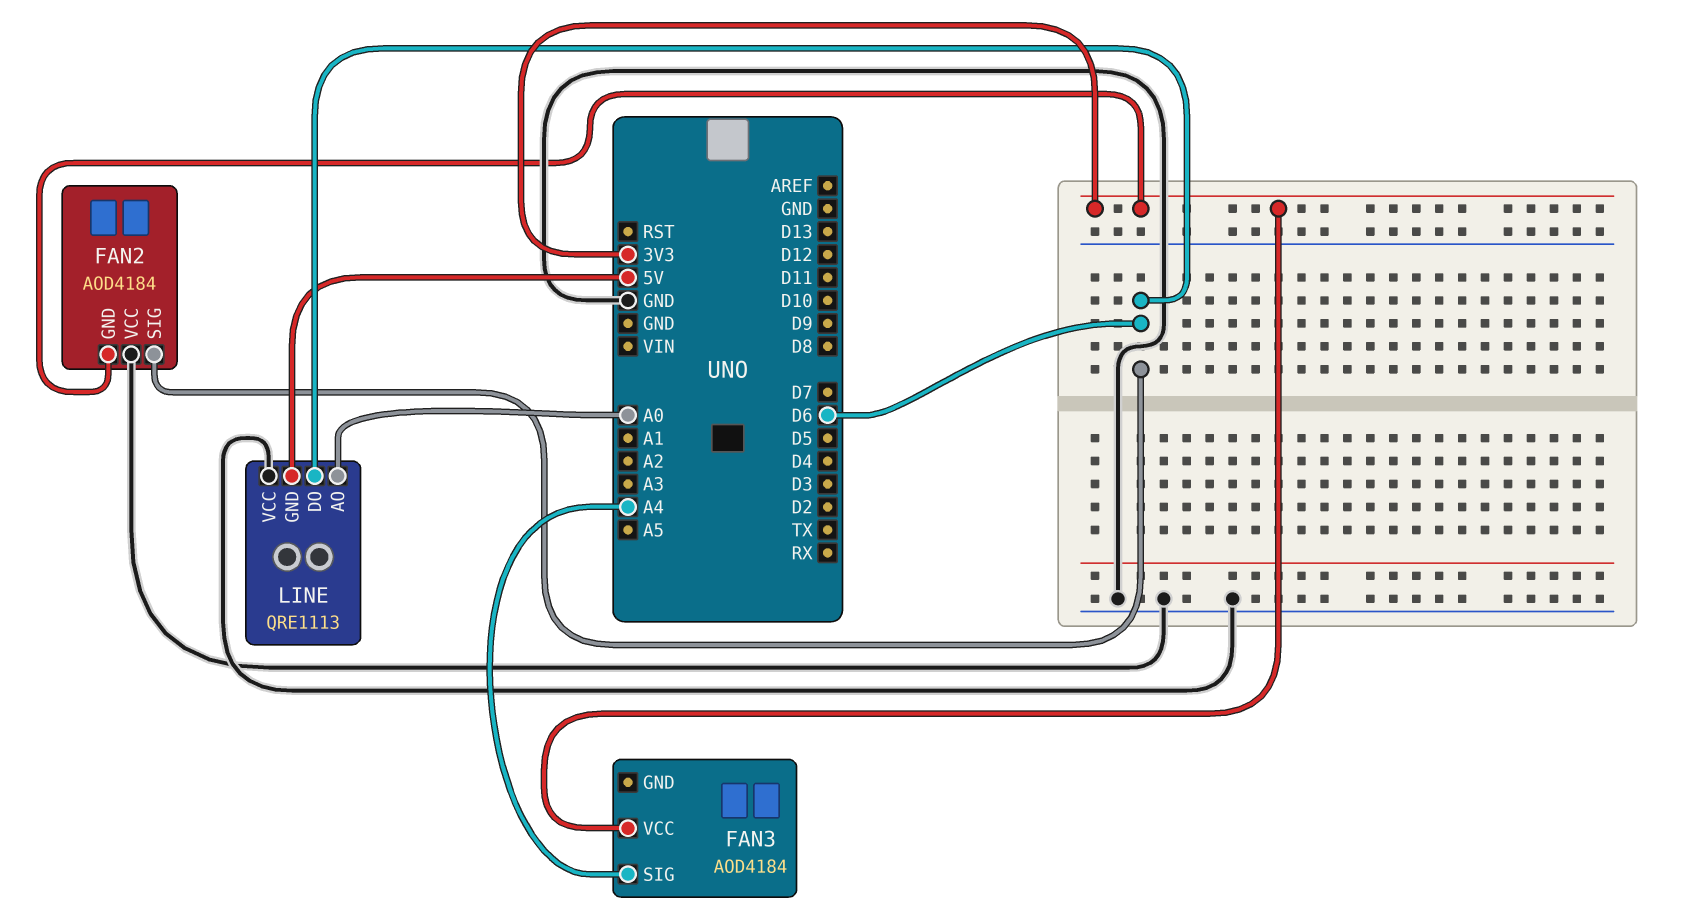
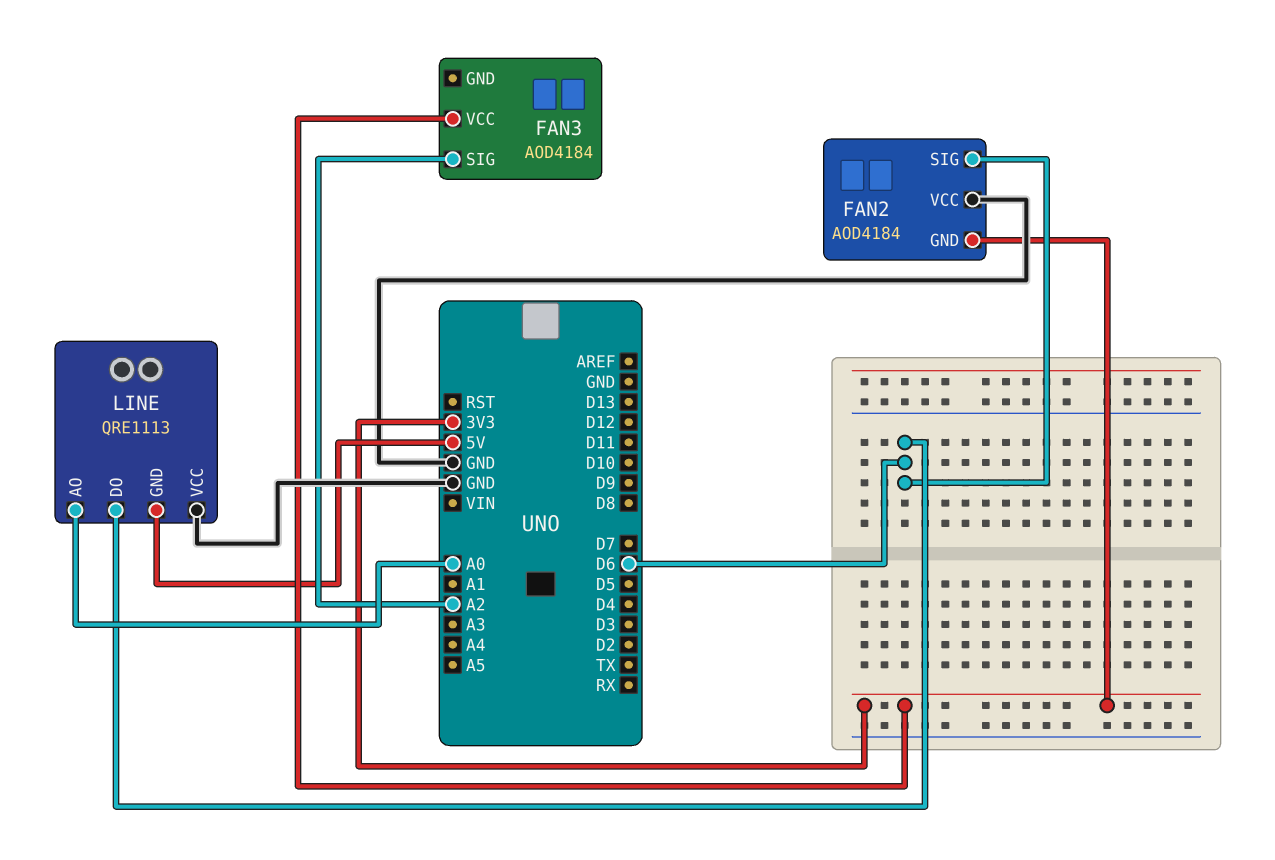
FAN3 pin SIG: A4 -> A2

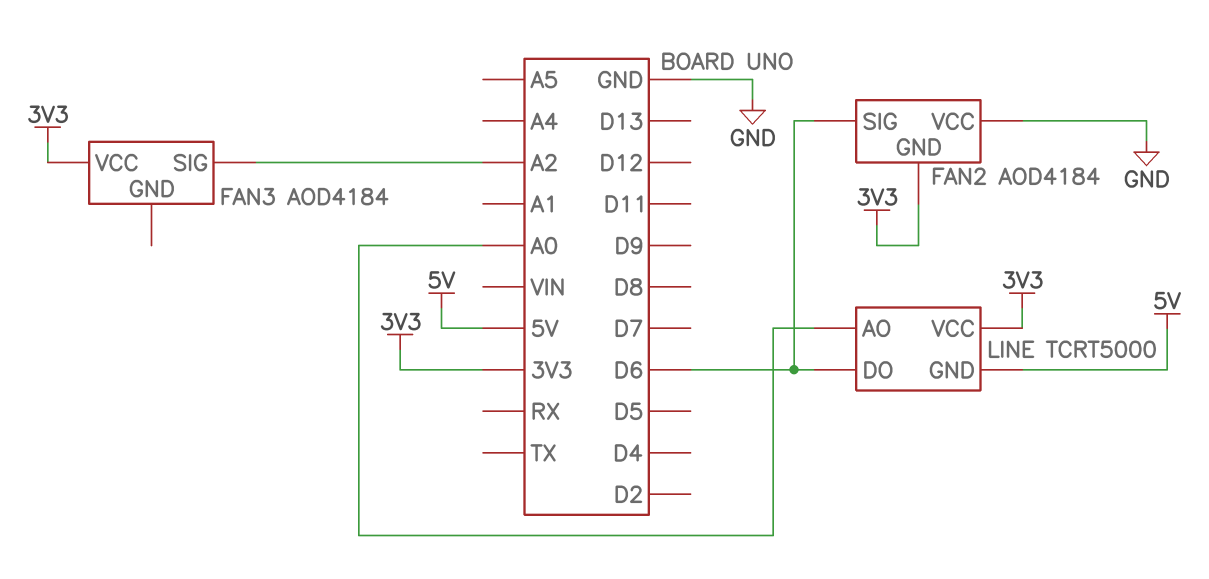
LINE: QRE1113 -> TCRT5000
LINE pin VCC: GND -> 3V3

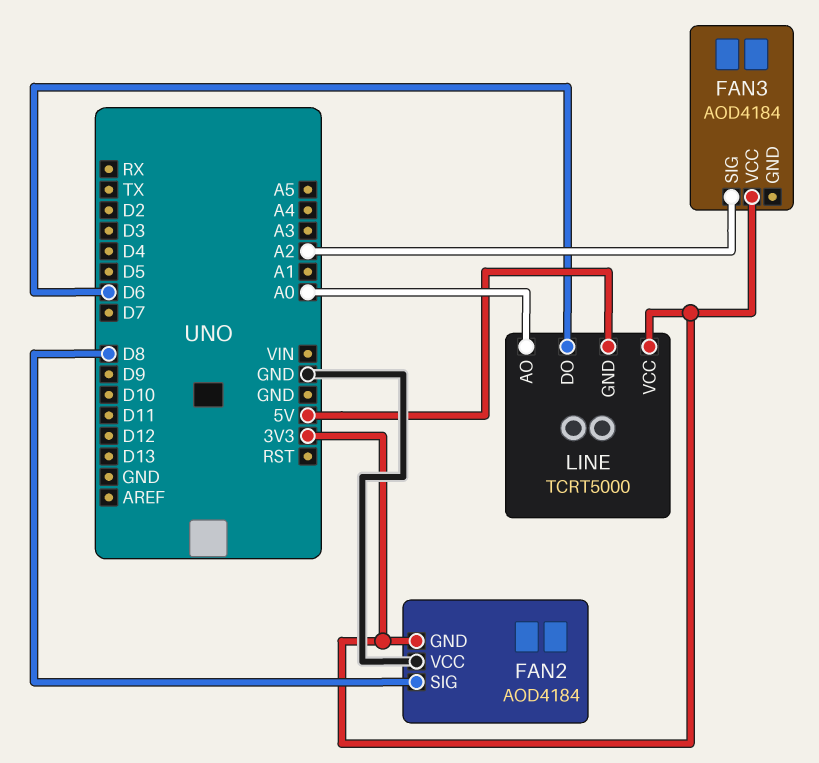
FAN2 pin SIG: D6 -> D8

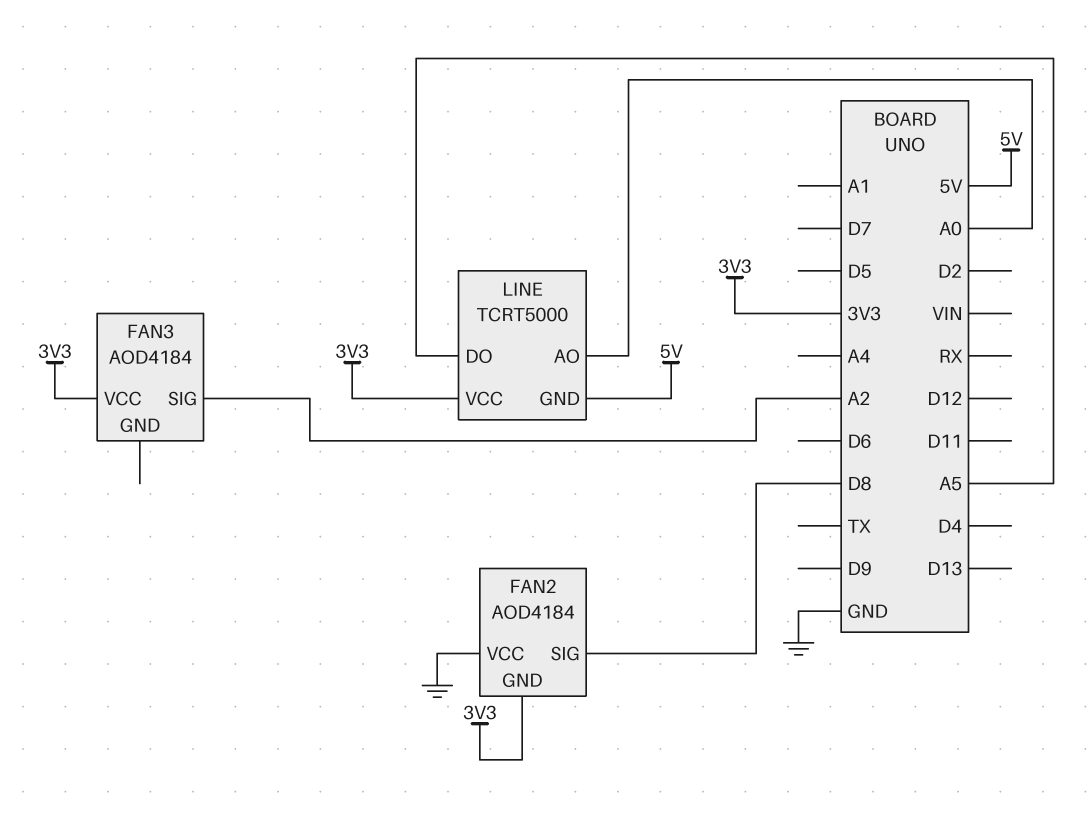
LINE pin DO: D6 -> A5

